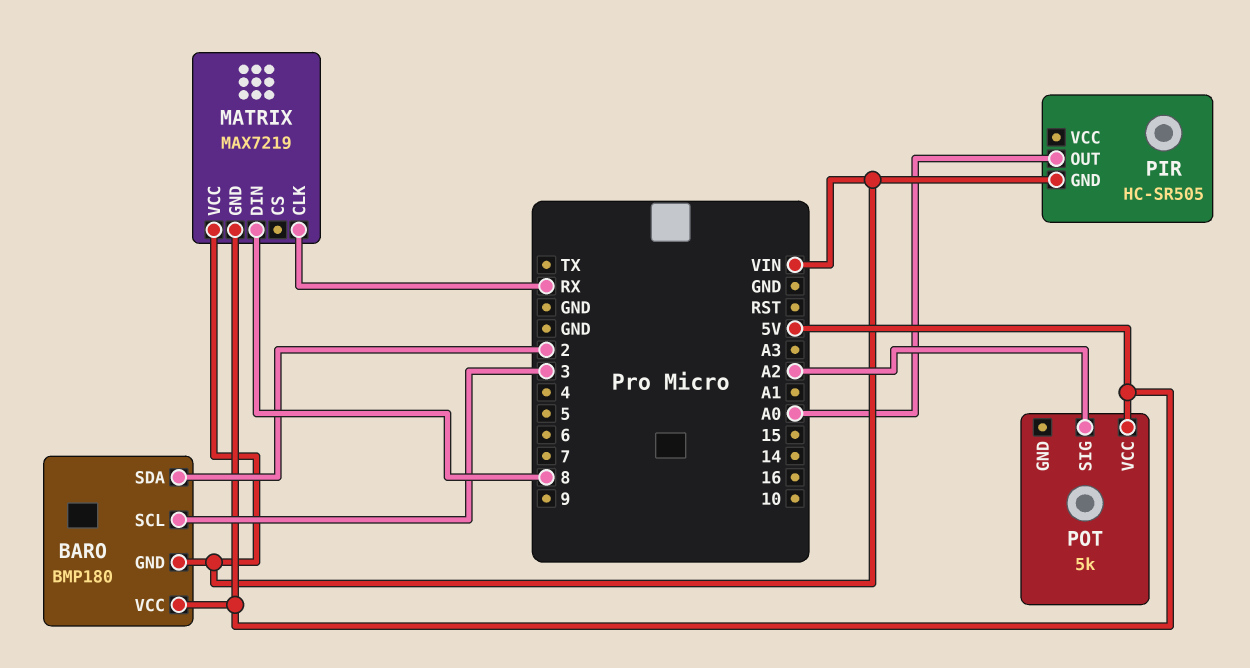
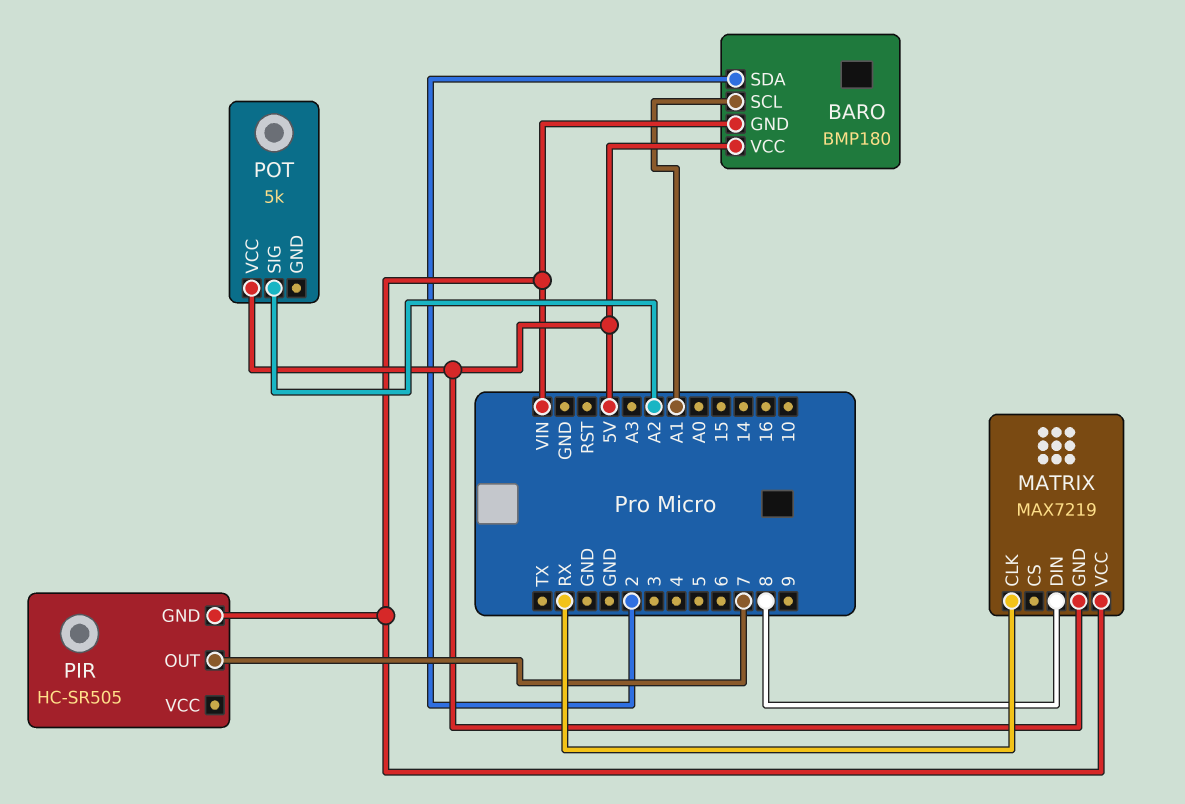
BARO pin SCL: 3 -> A1
PIR pin OUT: A0 -> 7

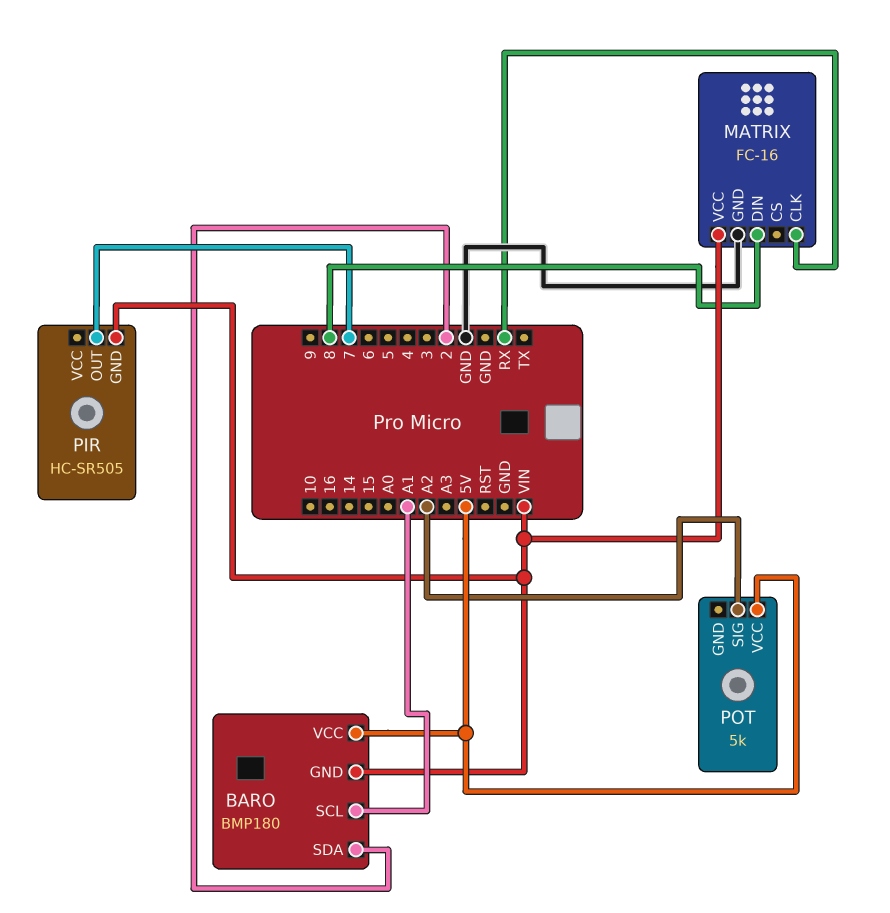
MATRIX: MAX7219 -> FC-16
MATRIX pin GND: 5V -> GND

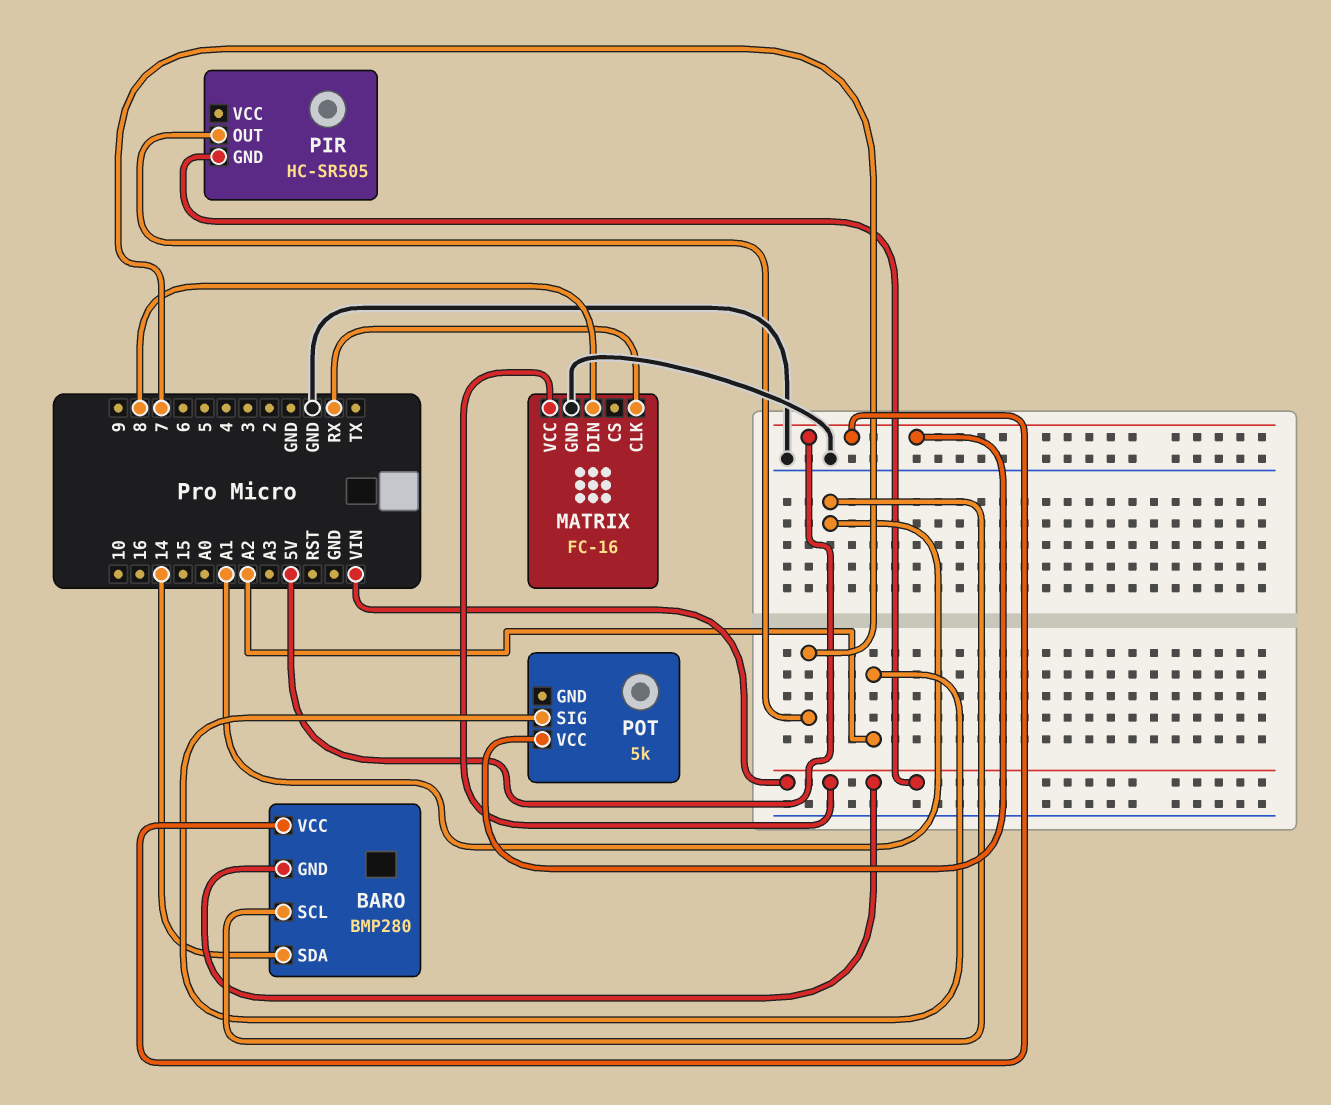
BARO: BMP180 -> BMP280
BARO pin SDA: 2 -> 14

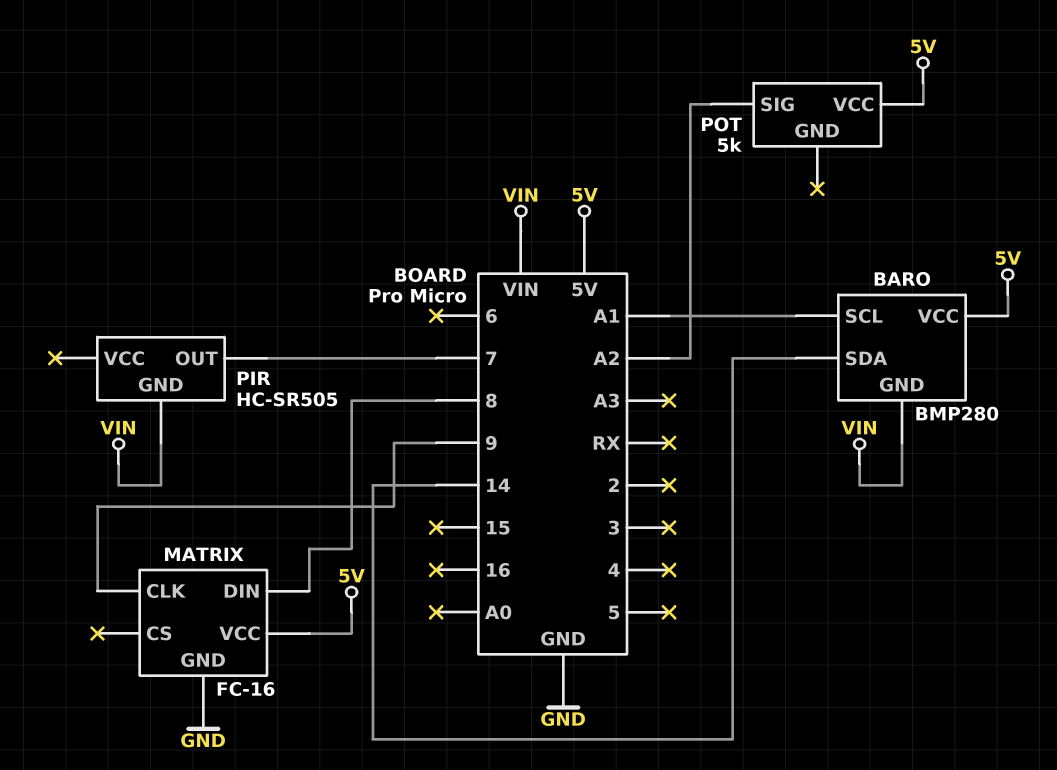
MATRIX pin CLK: RX -> 9
MATRIX pin VCC: VIN -> 5V

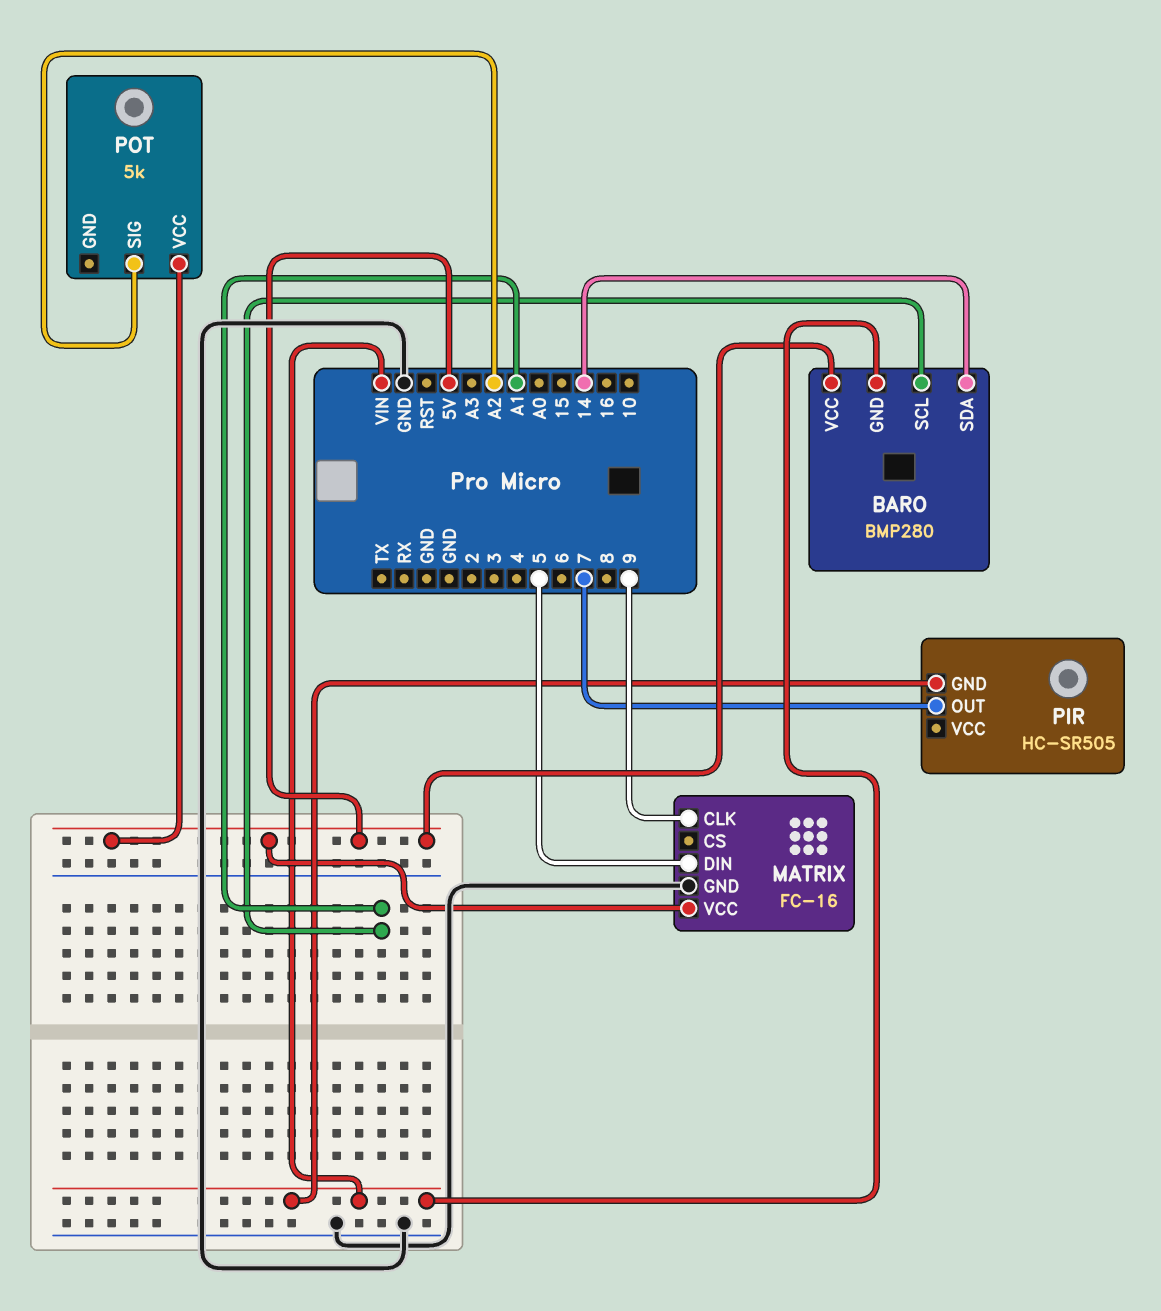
MATRIX pin DIN: 8 -> 5

